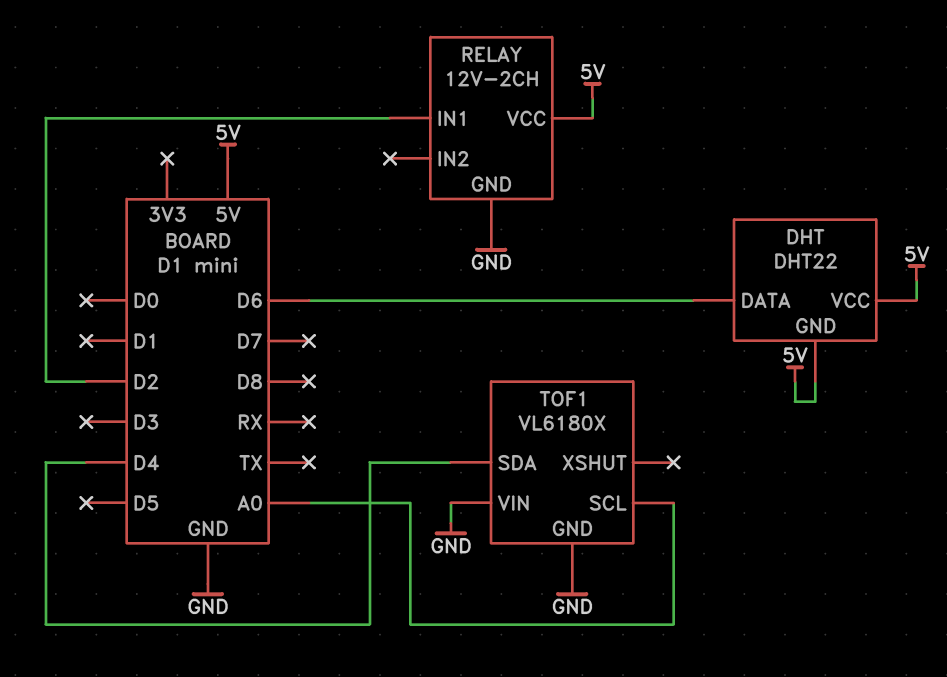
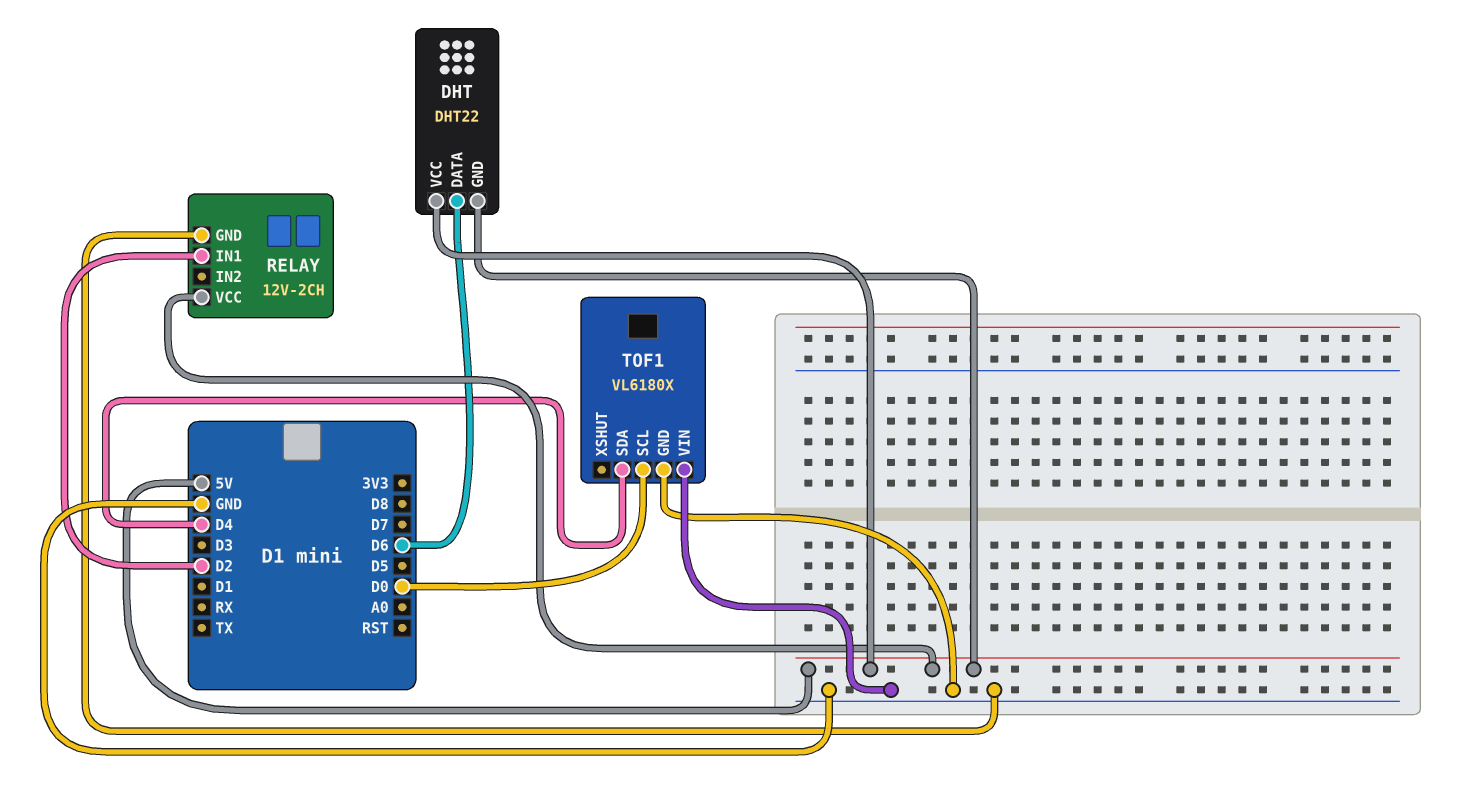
TOF1 pin SCL: A0 -> D0

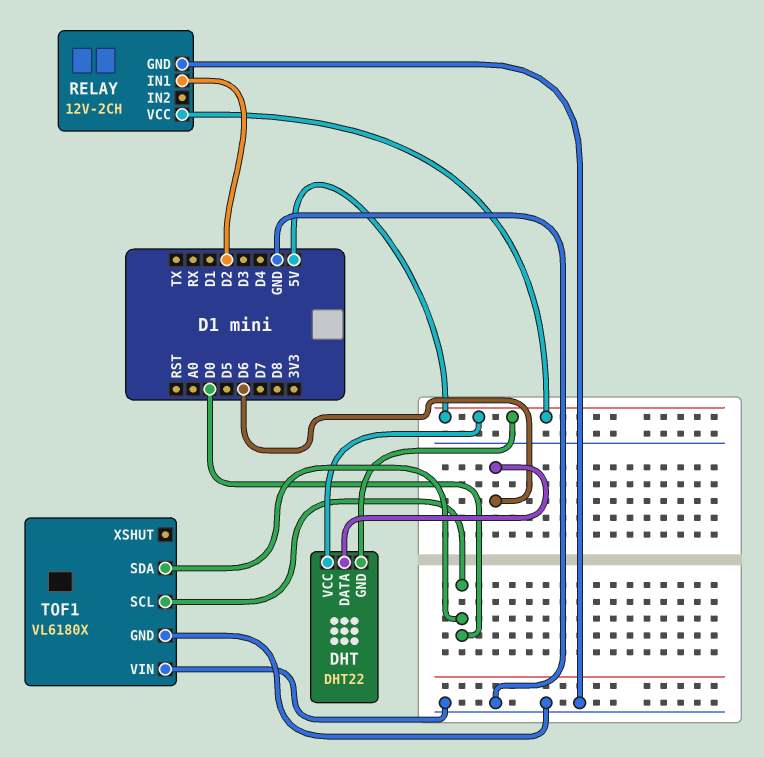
TOF1 pin SDA: D4 -> D0

